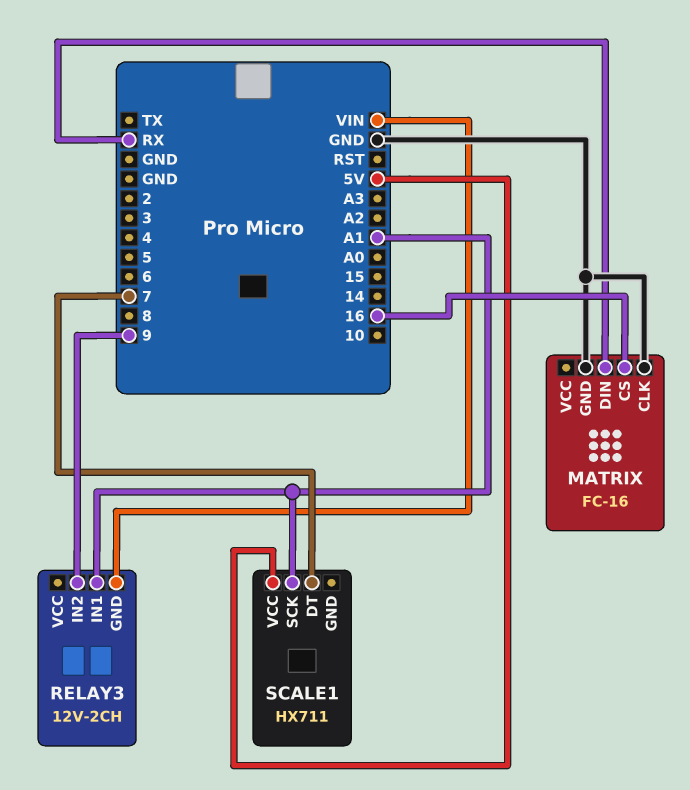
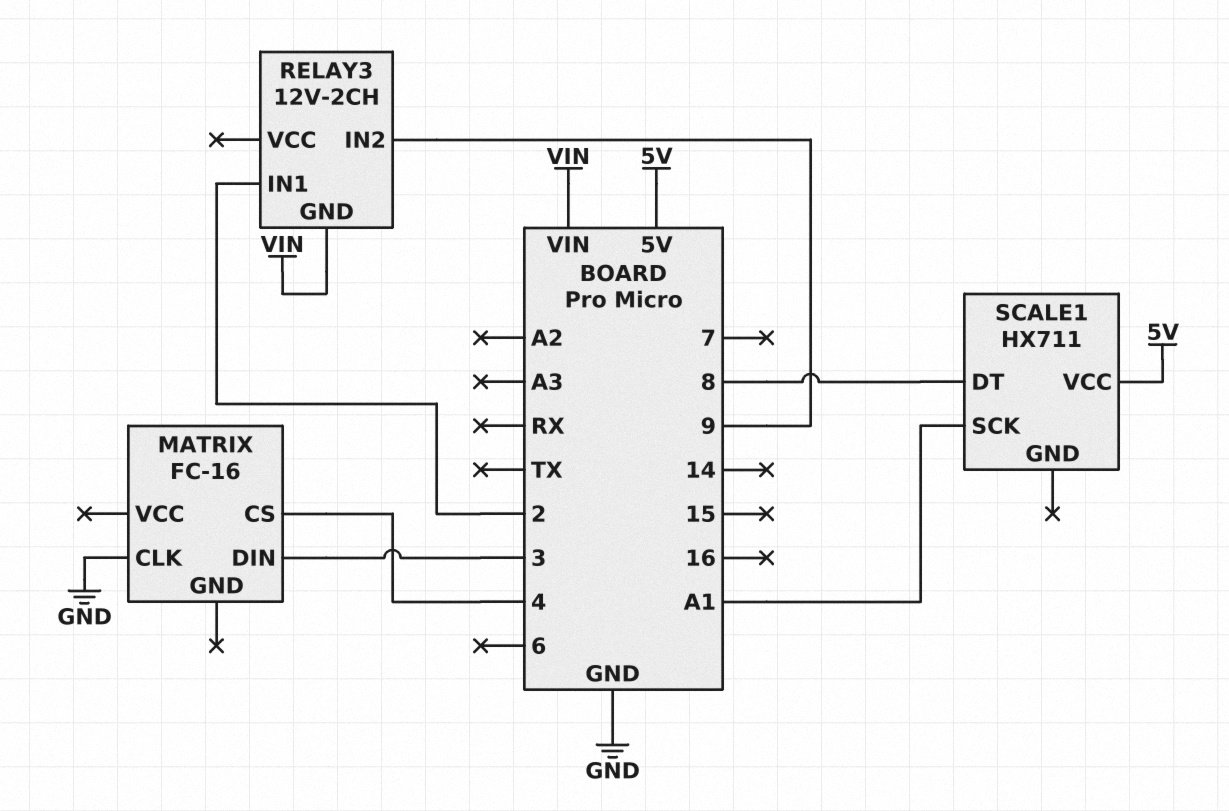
MATRIX pin CS: 16 -> 4
MATRIX pin DIN: RX -> 3
MATRIX pin GND: GND -> none
RELAY3 pin IN1: A1 -> 2
SCALE1 pin DT: 7 -> 8

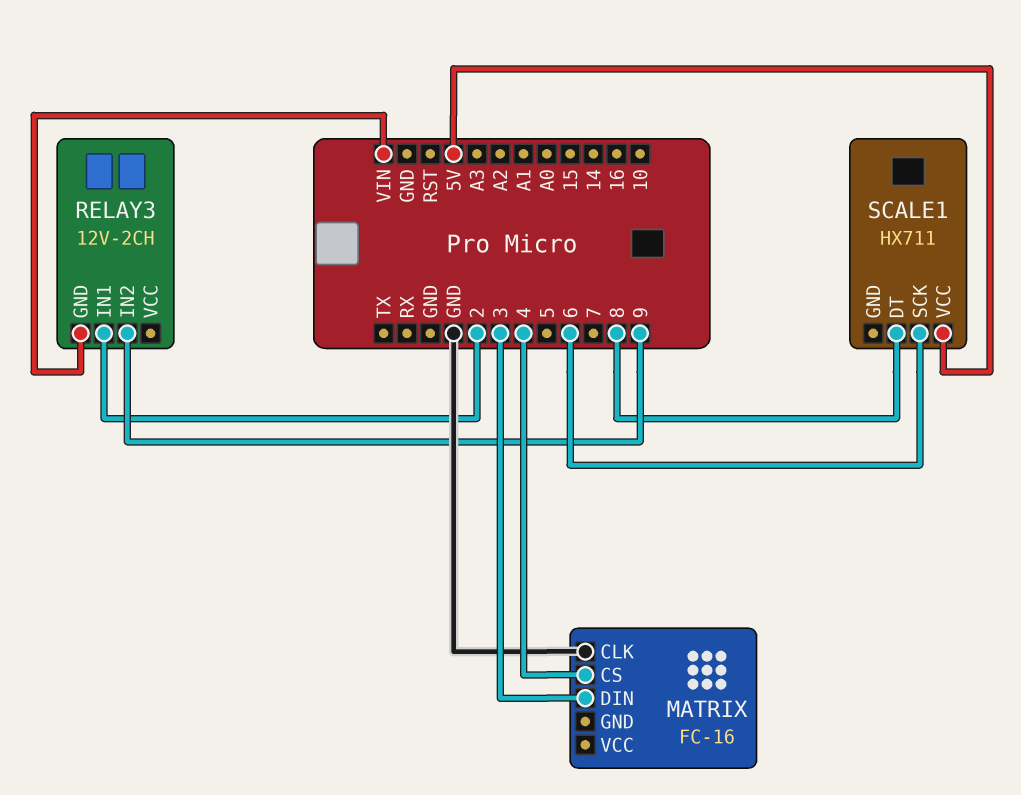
SCALE1 pin SCK: A1 -> 6

